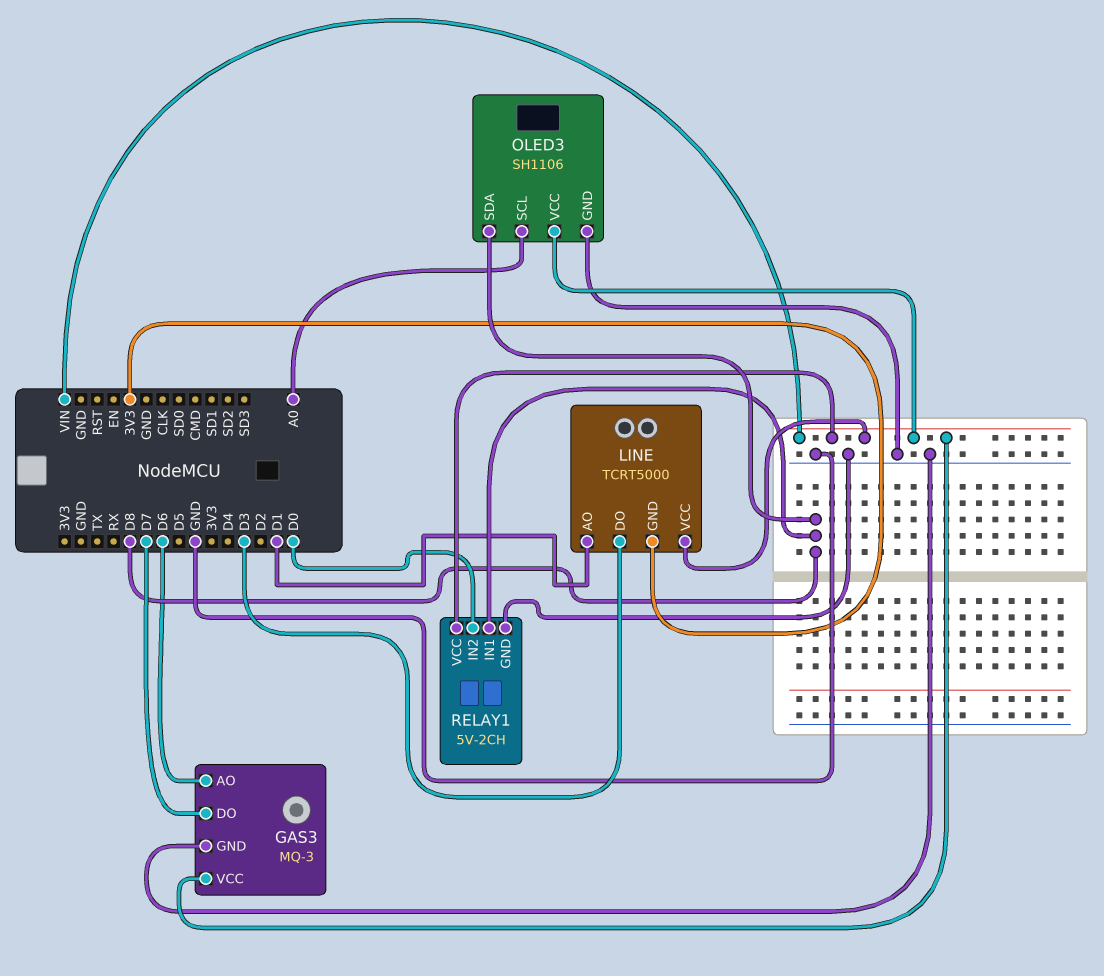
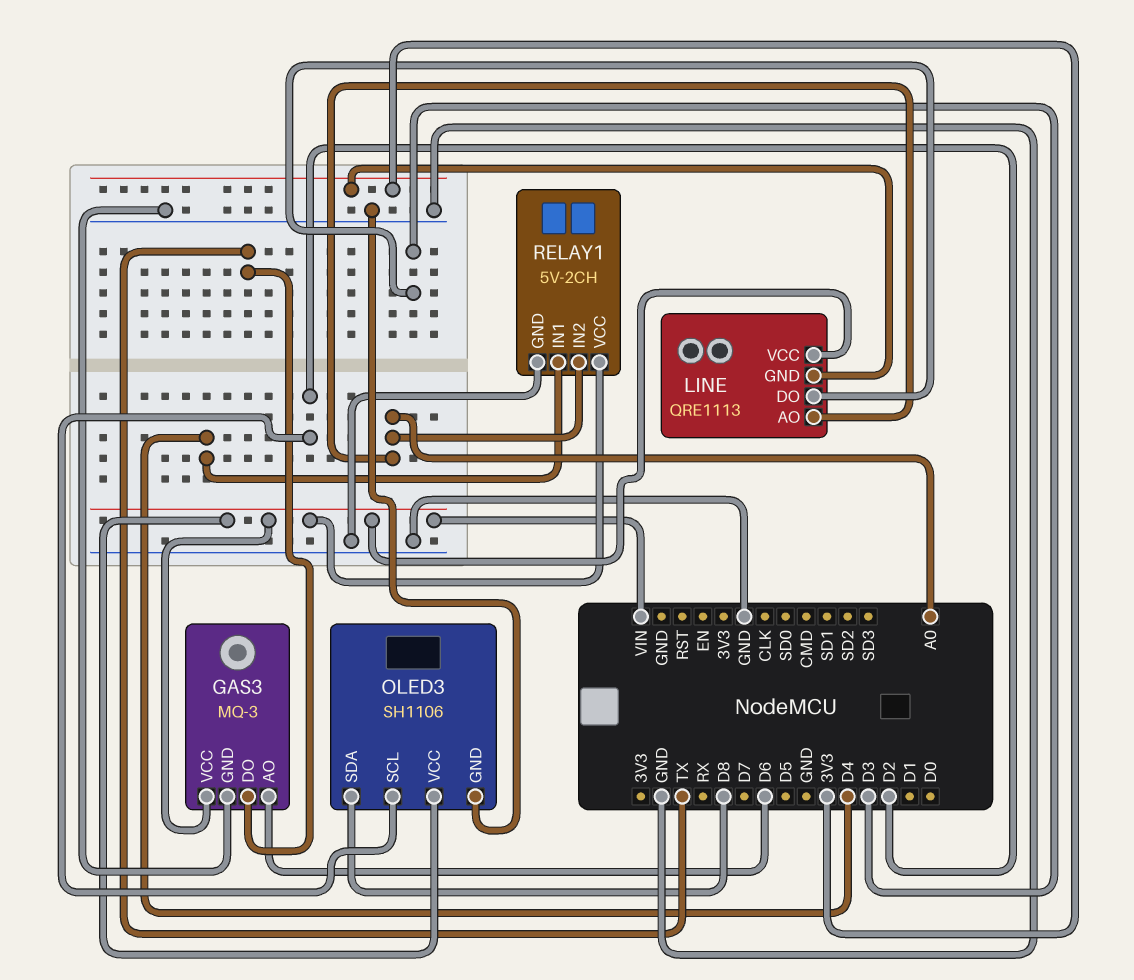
GAS3 pin DO: D7 -> TX
LINE: TCRT5000 -> QRE1113
LINE pin AO: D1 -> A0
OLED3 pin SCL: A0 -> D2
RELAY1 pin IN1: D8 -> D4
RELAY1 pin IN2: D0 -> A0

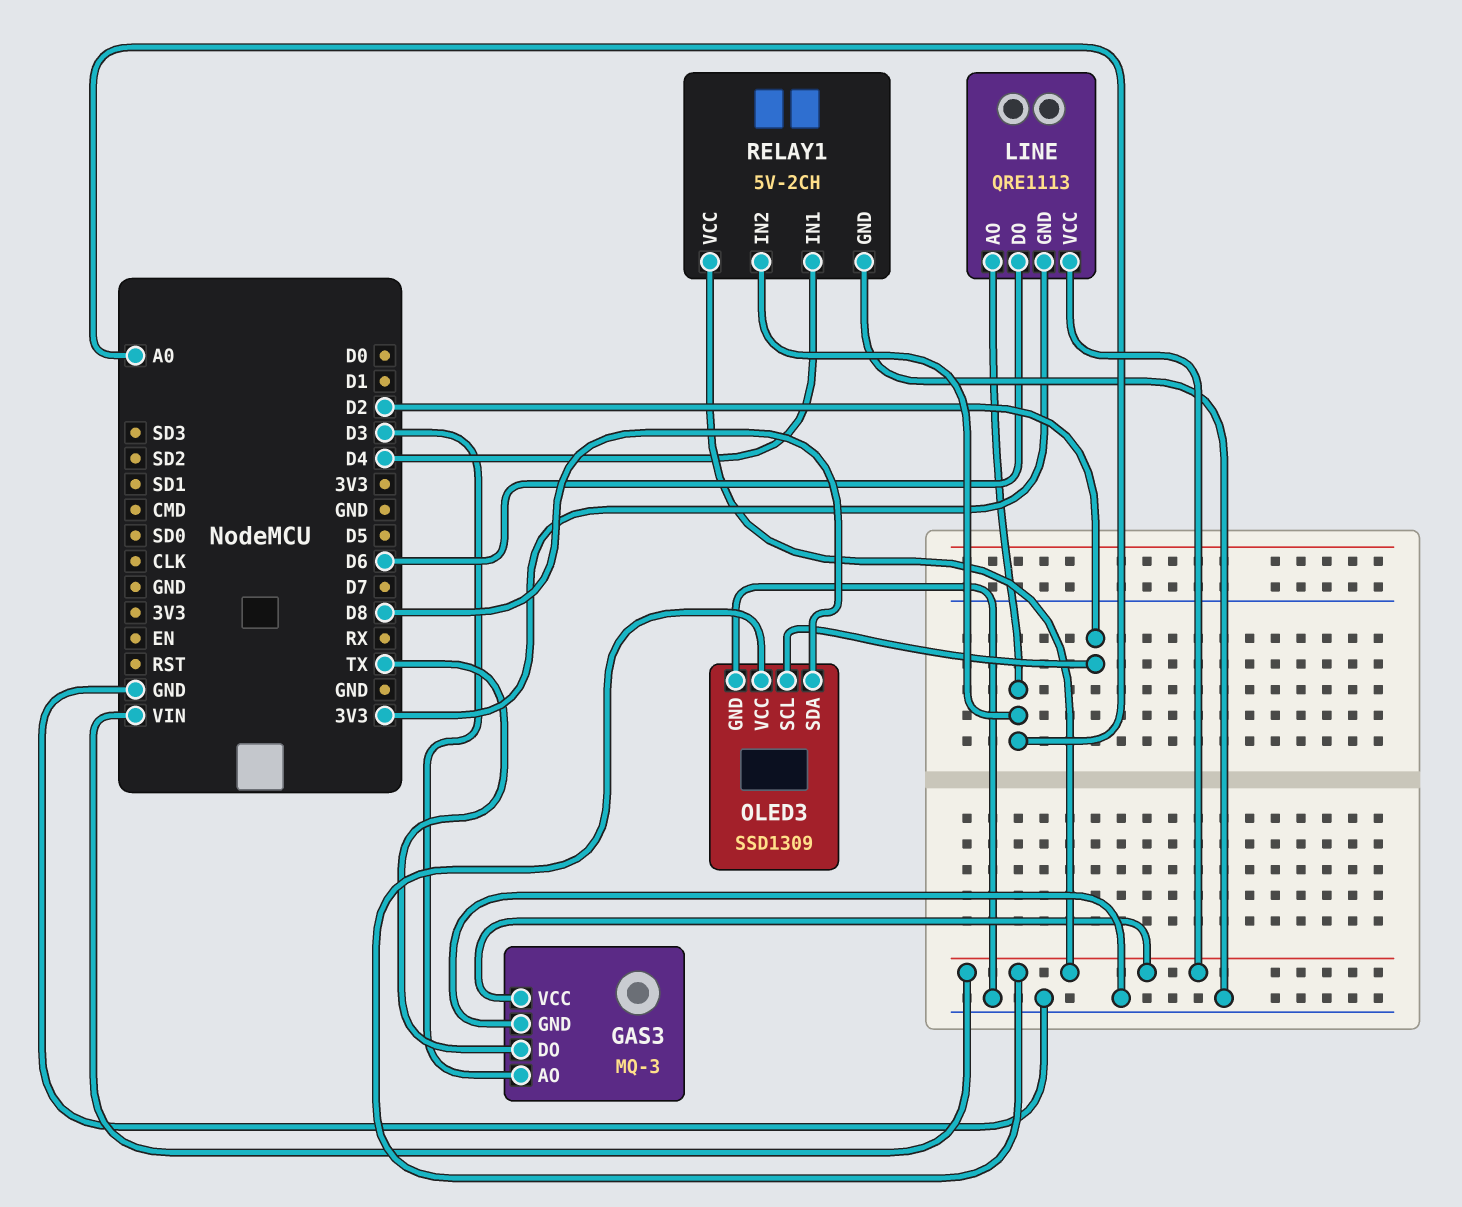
GAS3 pin AO: D6 -> D3
LINE pin DO: D3 -> D6
OLED3: SH1106 -> SSD1309

